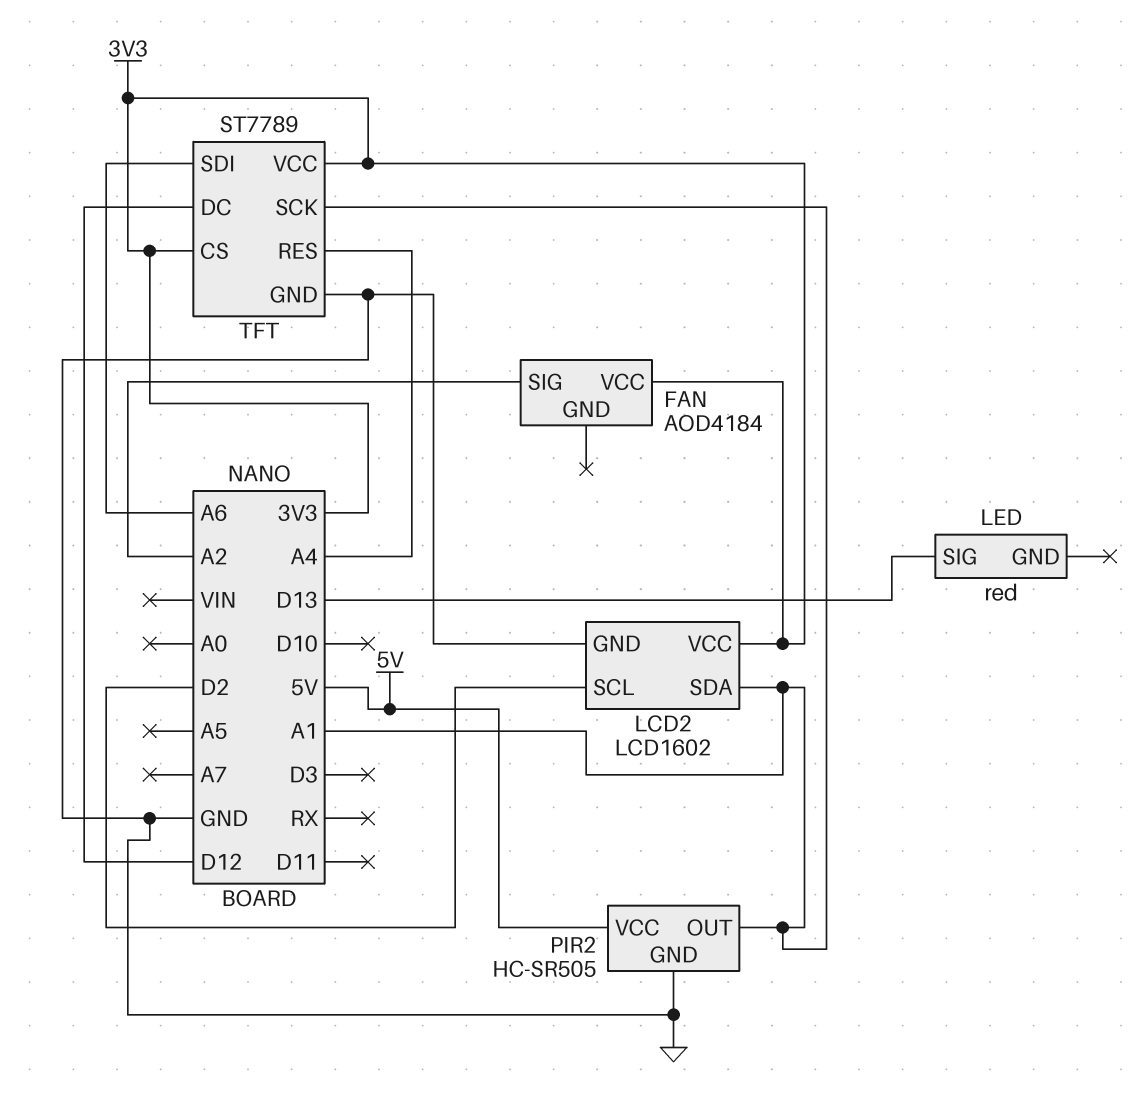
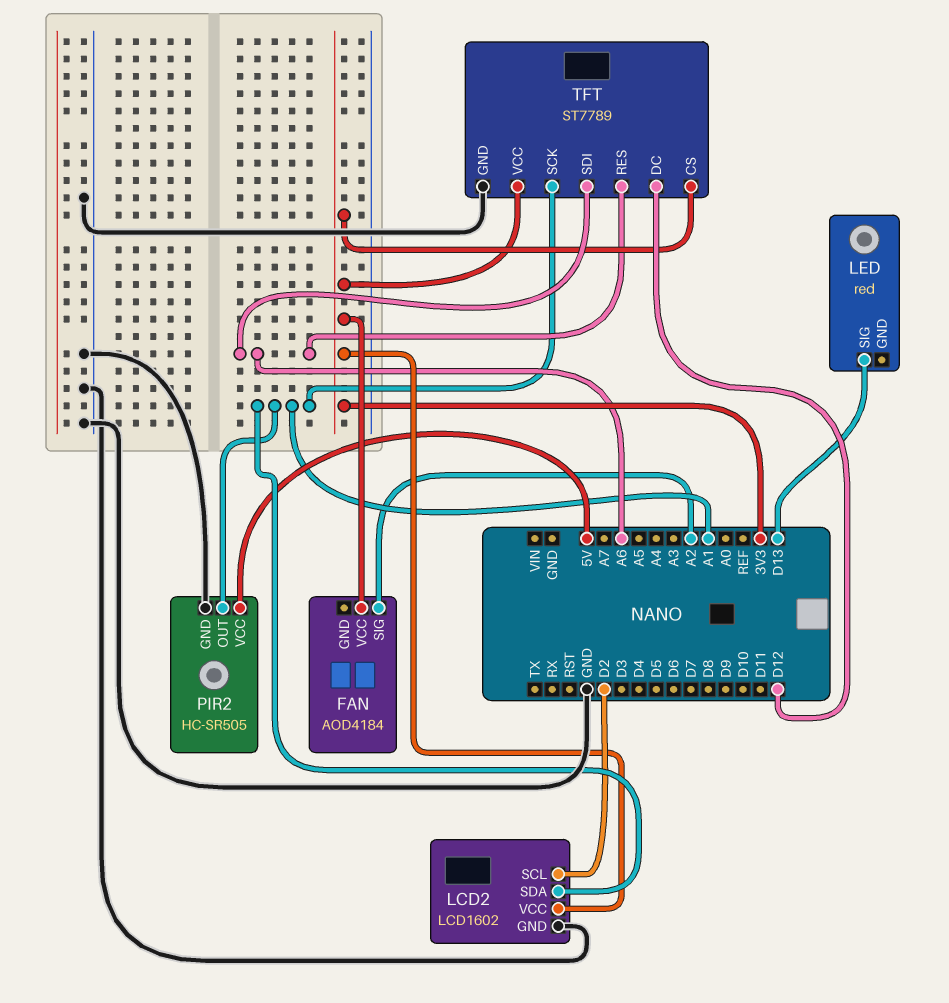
TFT pin RES: A4 -> A6

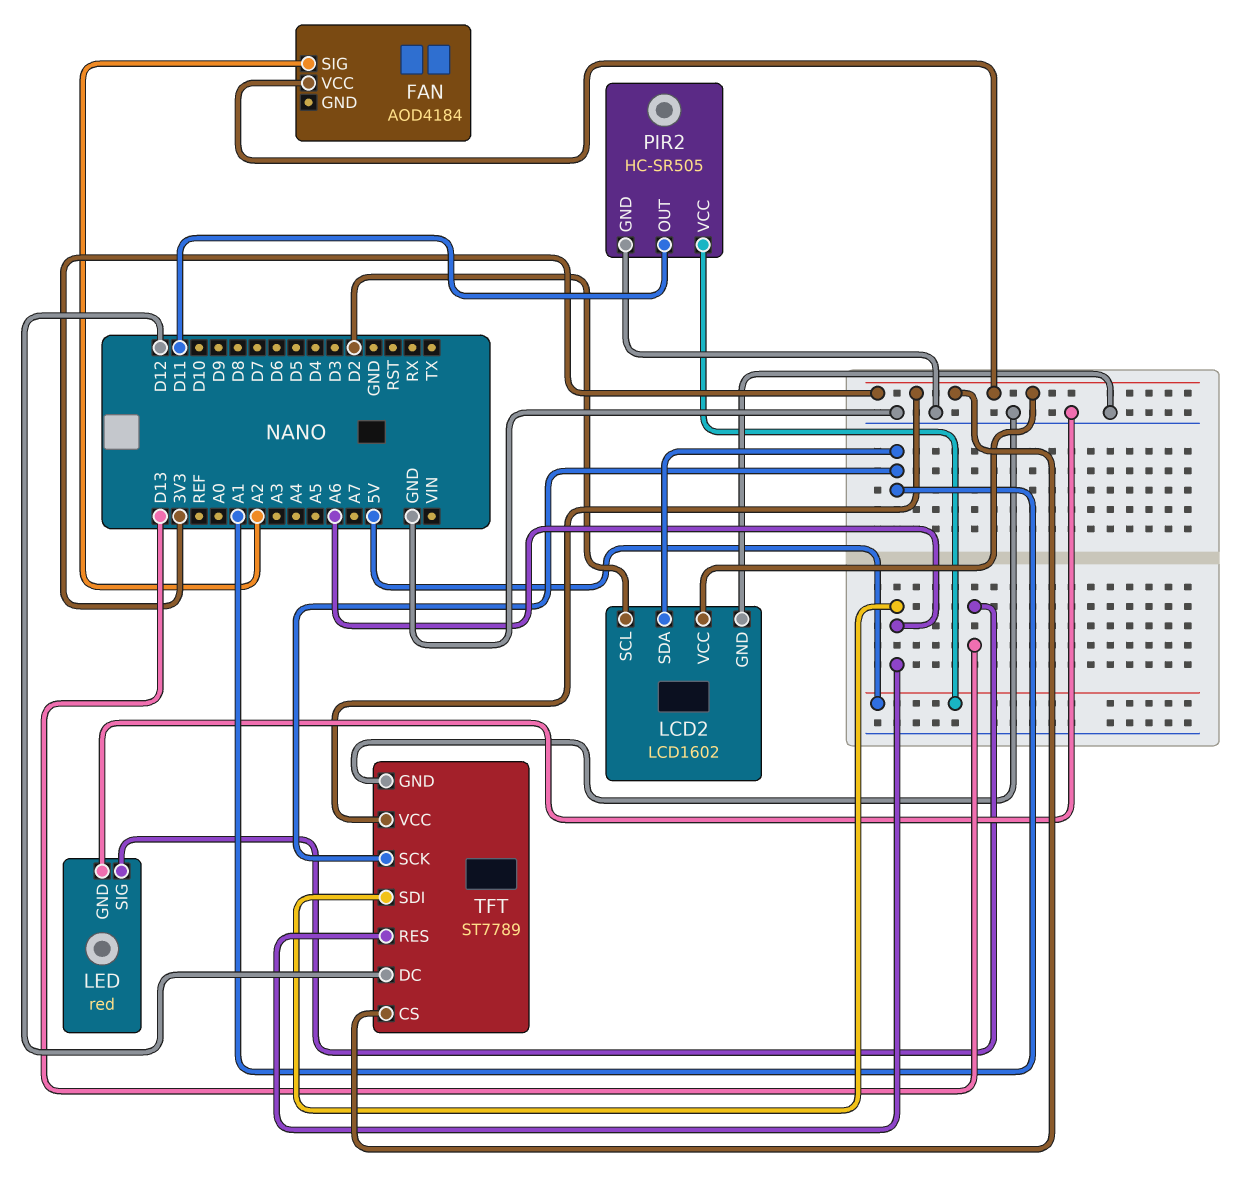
LED pin GND: none -> GND
PIR2 pin OUT: A1 -> D11

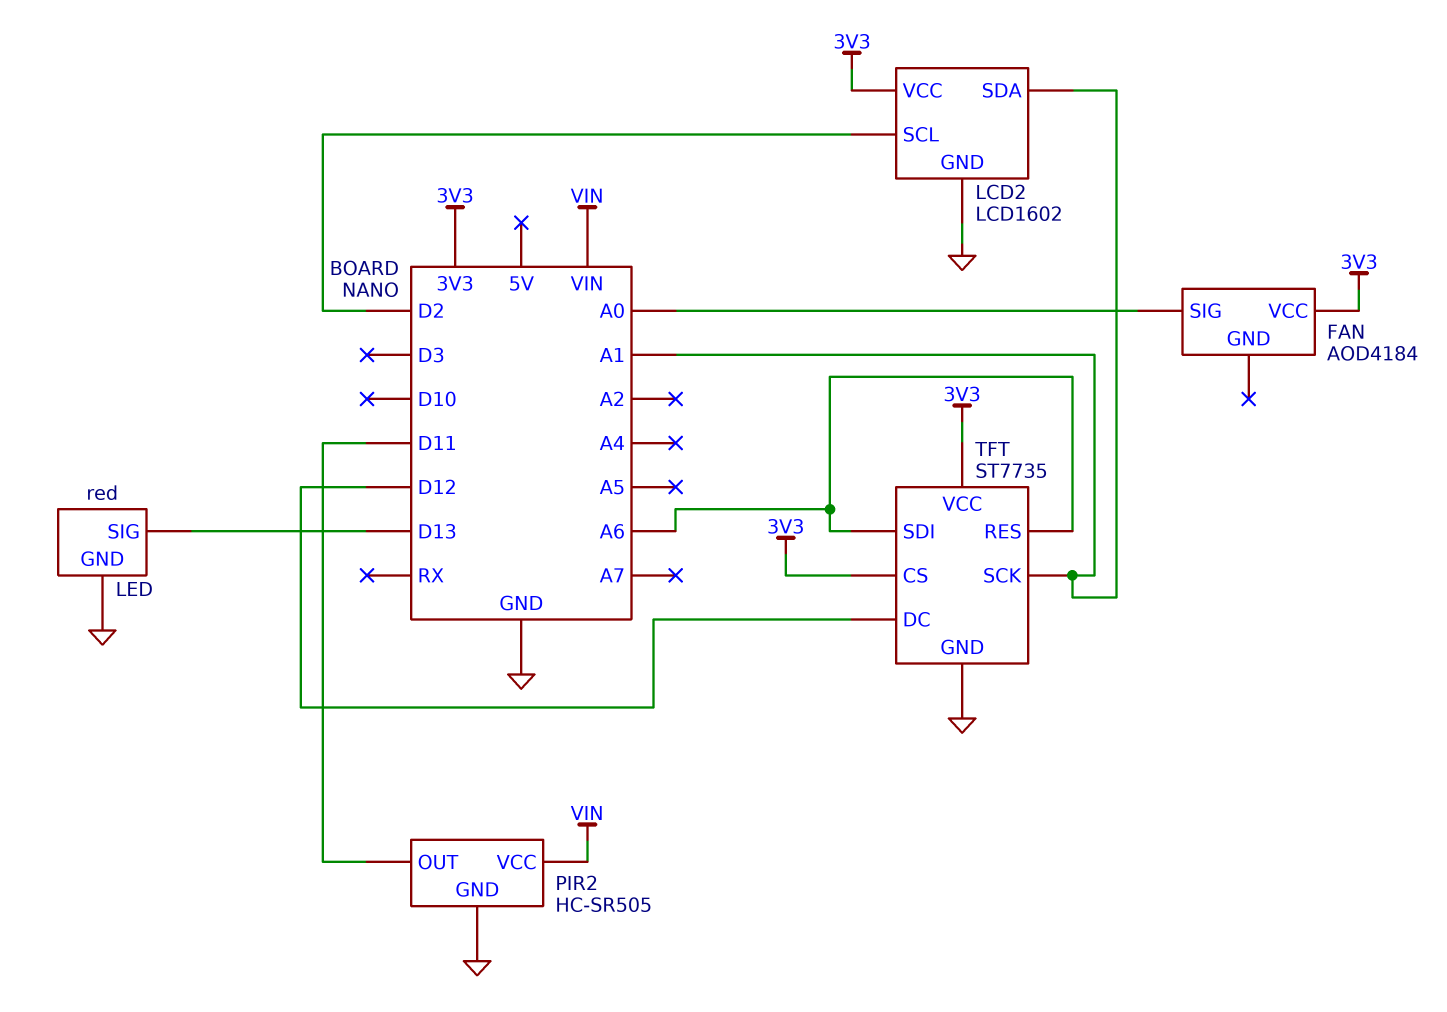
FAN pin SIG: A2 -> A0
PIR2 pin VCC: 5V -> VIN
TFT: ST7789 -> ST7735

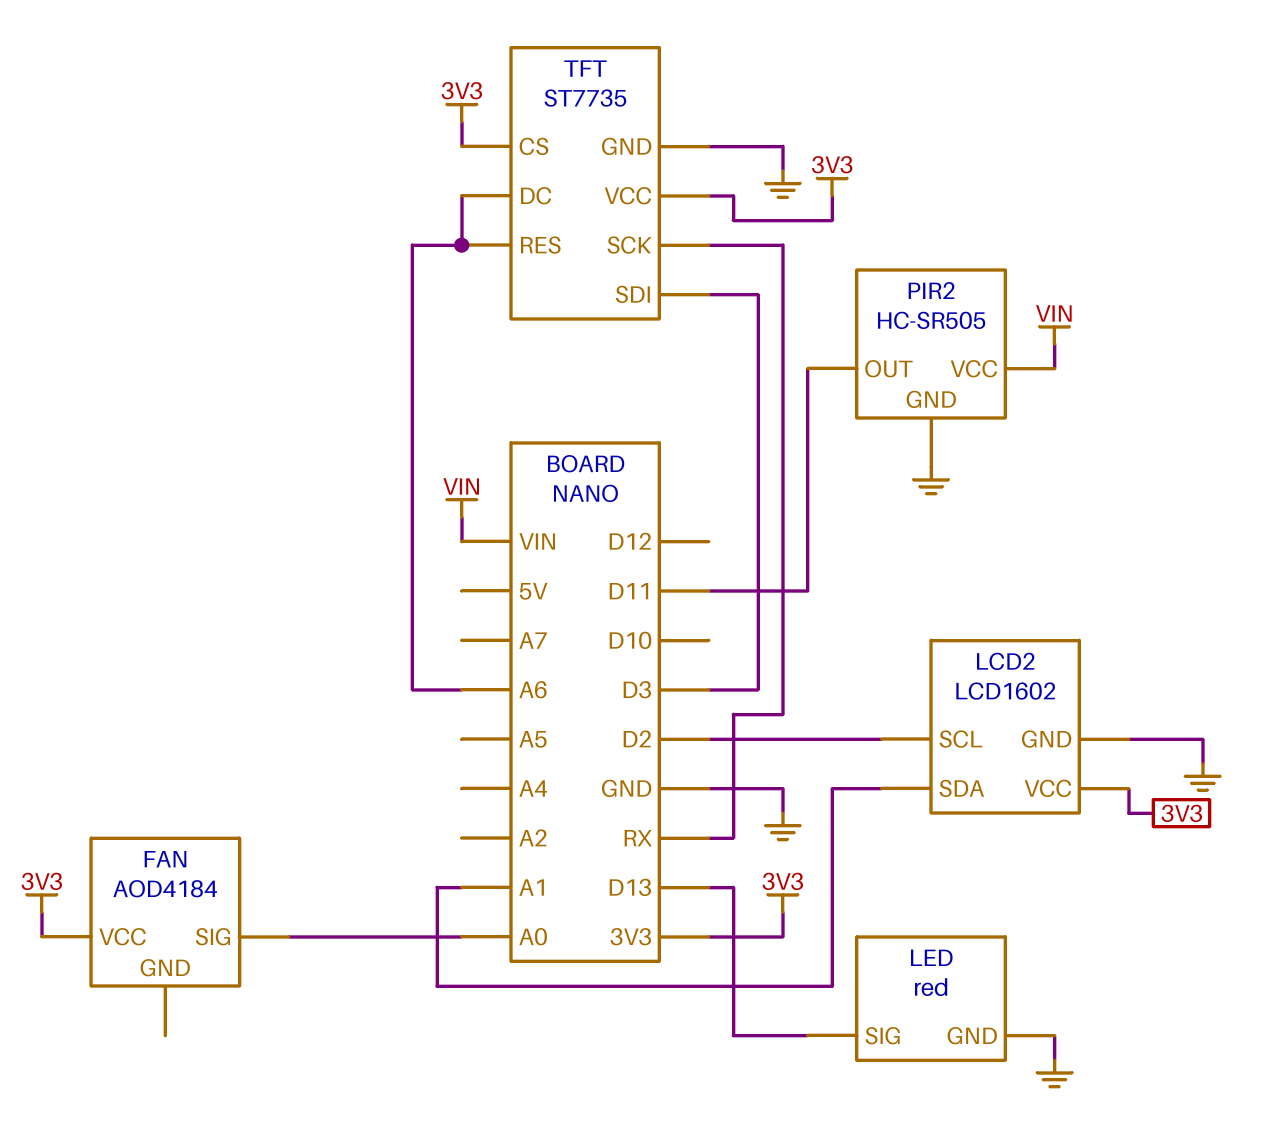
TFT pin DC: D12 -> A6
TFT pin SCK: A1 -> RX
TFT pin SDI: A6 -> D3

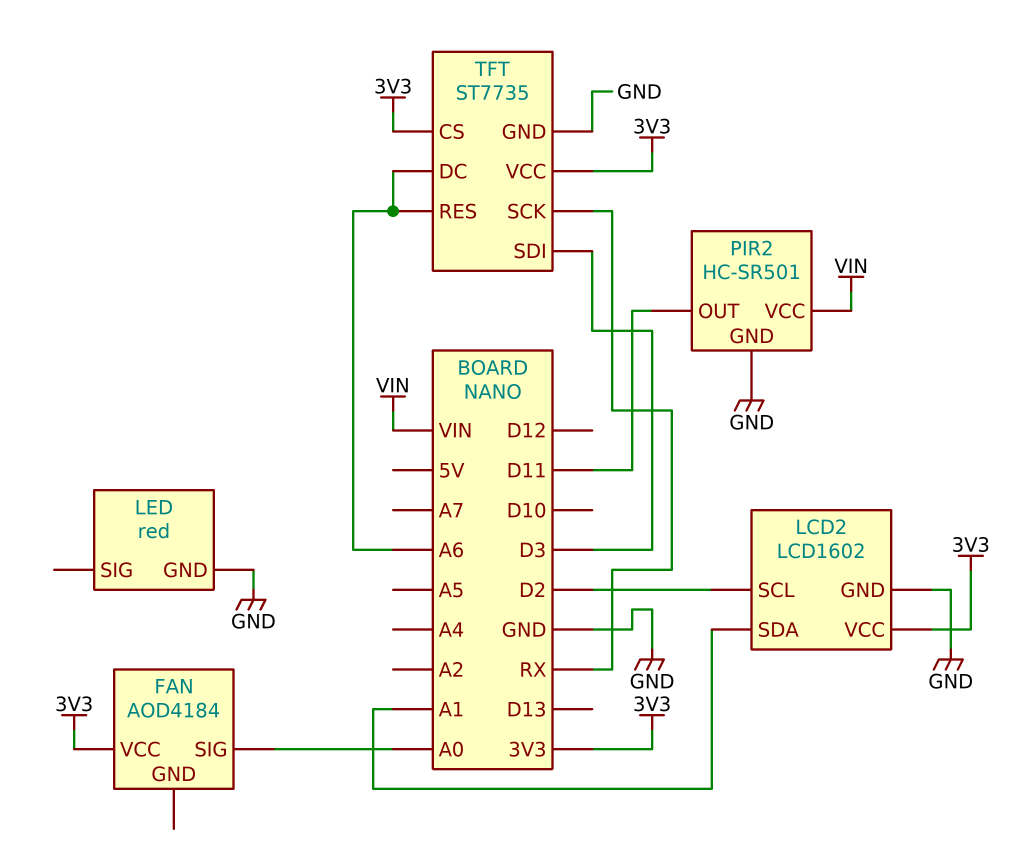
LED pin SIG: D13 -> none
PIR2: HC-SR505 -> HC-SR501

